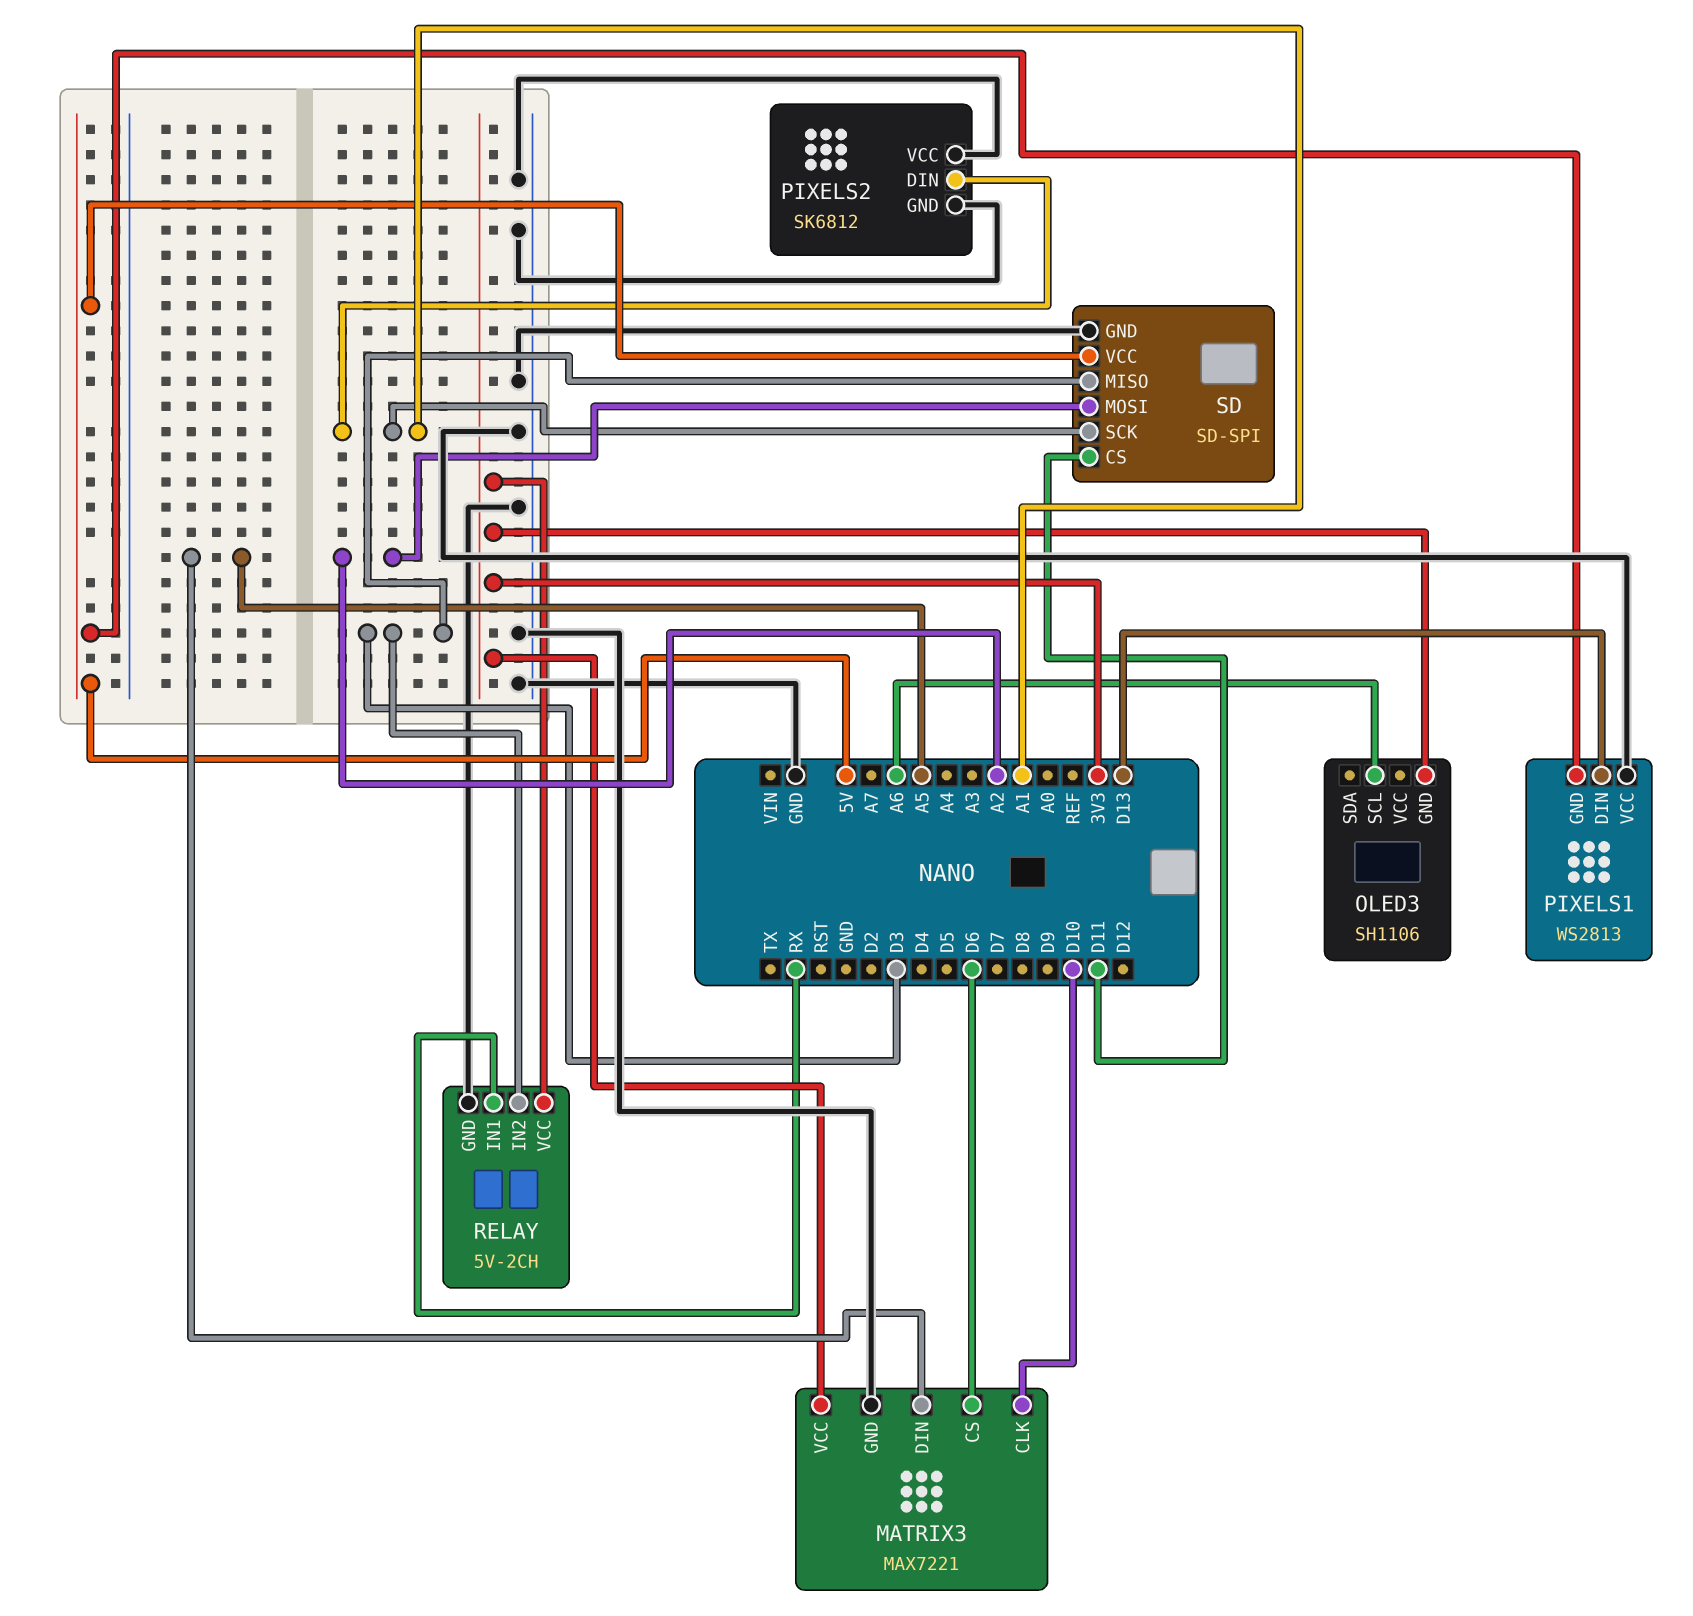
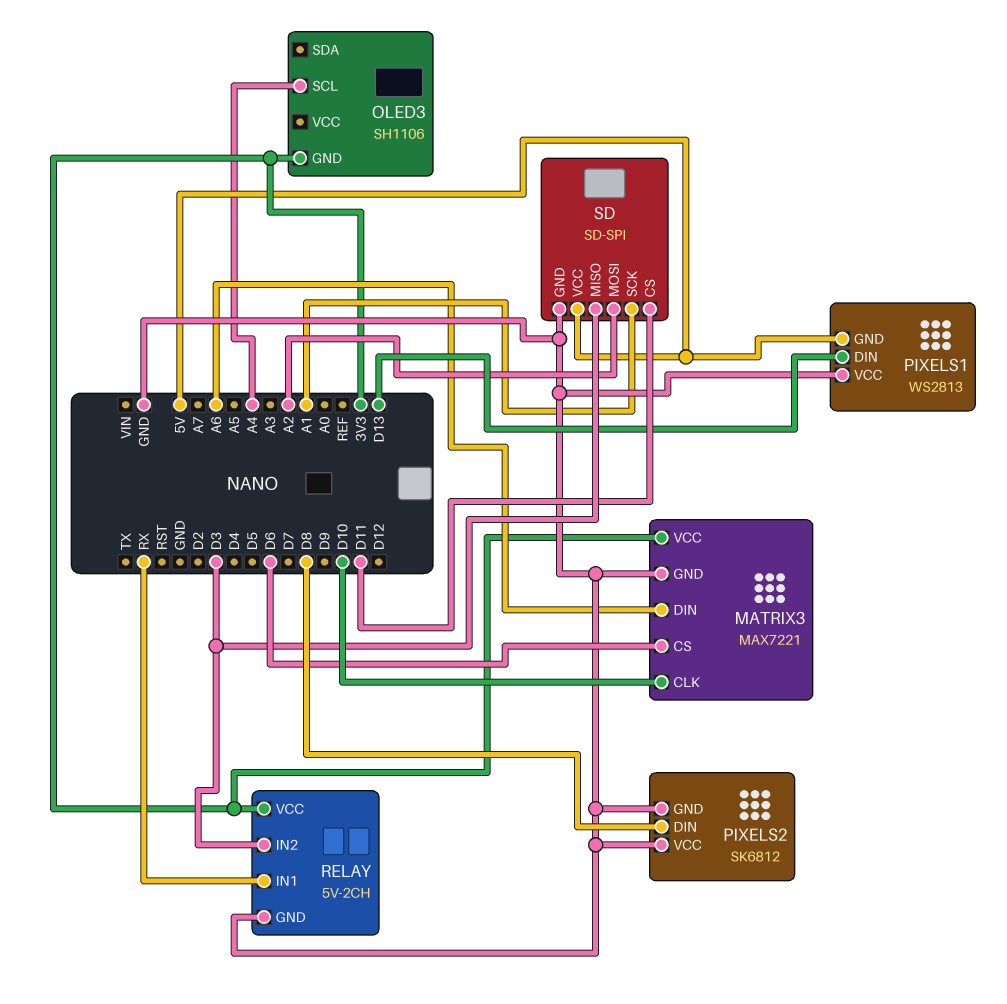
MATRIX3 pin DIN: A5 -> A6
OLED3 pin SCL: A6 -> A4
PIXELS2 pin DIN: A1 -> D8

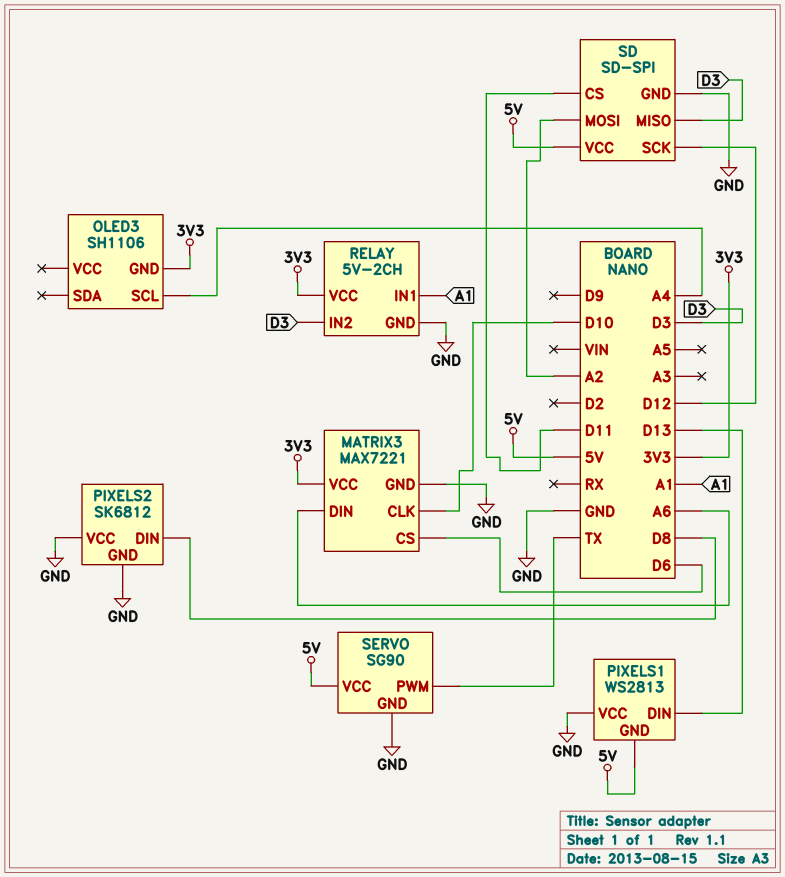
RELAY pin IN1: RX -> A1
SD pin SCK: A1 -> D12
SERVO: none -> SG90
SERVO pin GND: none -> GND
SERVO pin PWM: none -> TX
SERVO pin VCC: none -> 5V

